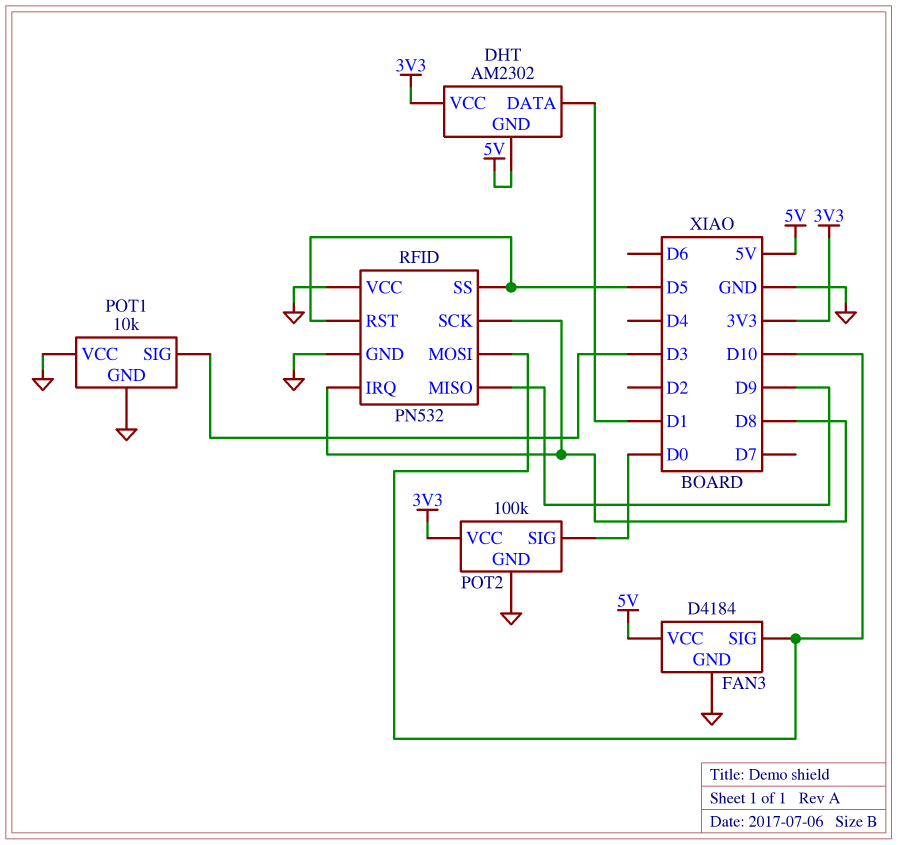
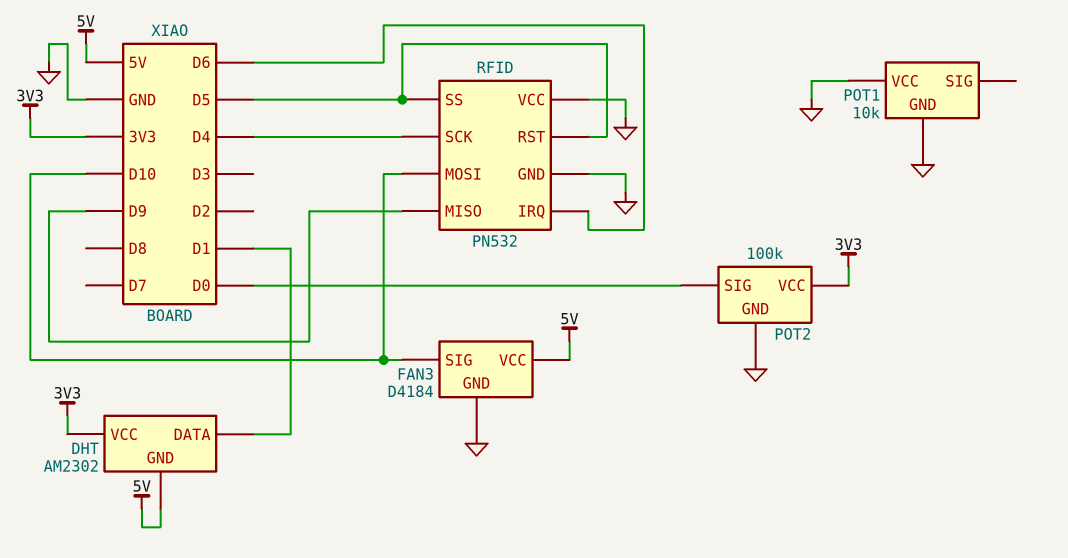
POT1 pin SIG: D3 -> none
RFID pin IRQ: D8 -> D6
RFID pin SCK: D8 -> D4

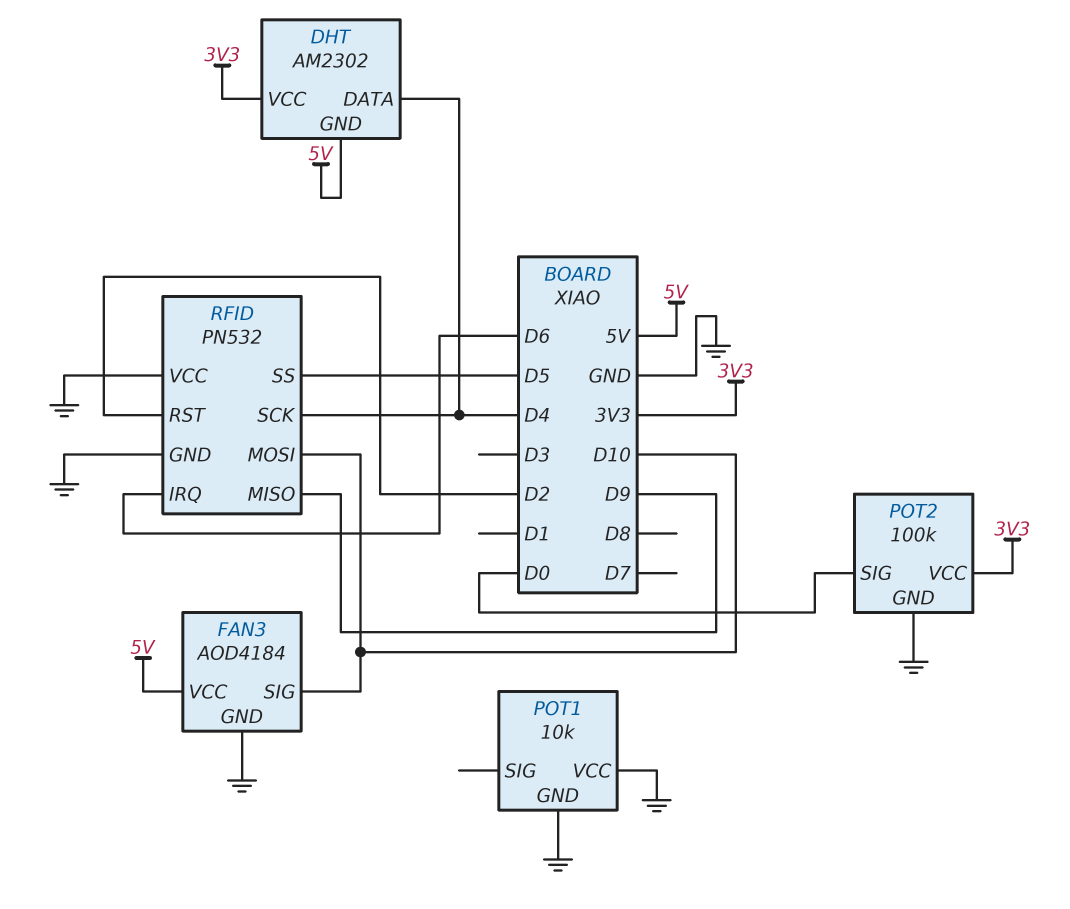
DHT pin DATA: D1 -> D4
FAN3: D4184 -> AOD4184
RFID pin RST: D5 -> D2

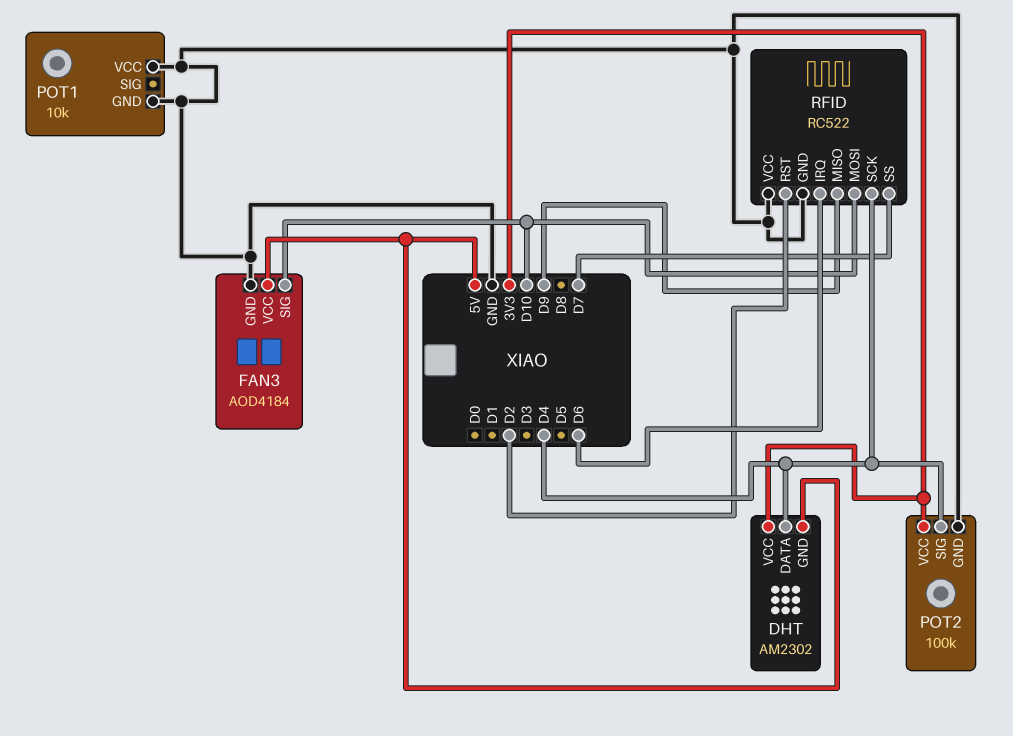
POT2 pin SIG: D0 -> D4
RFID: PN532 -> RC522
RFID pin SS: D5 -> D7

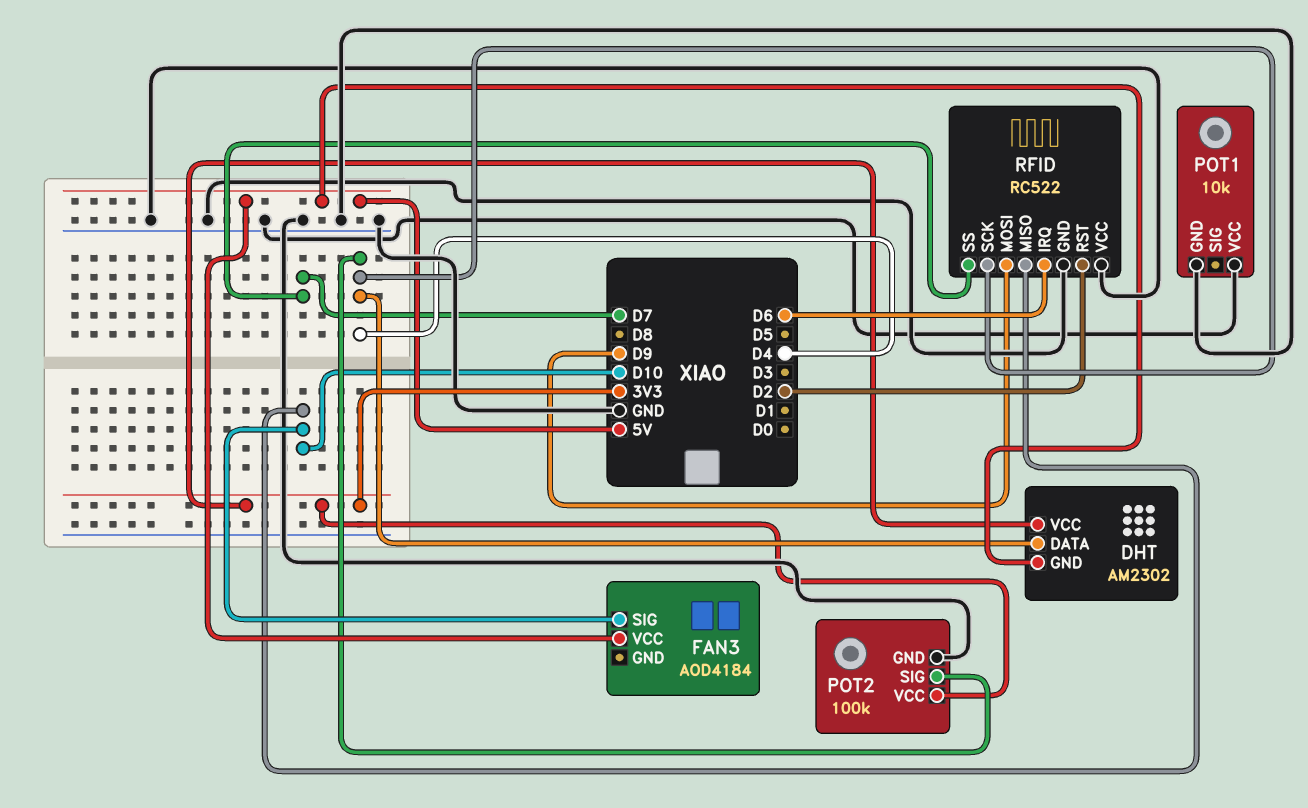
FAN3 pin GND: GND -> none
RFID pin MISO: D9 -> D10
RFID pin MOSI: D10 -> D9

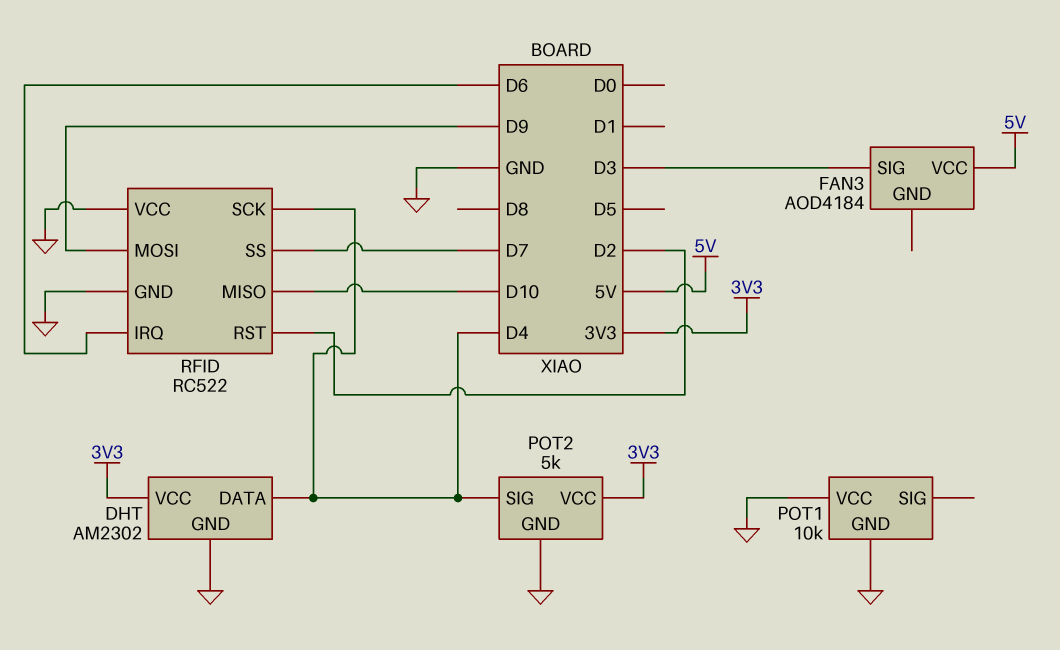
DHT pin GND: 5V -> GND
FAN3 pin SIG: D10 -> D3
POT2: 100k -> 5k

